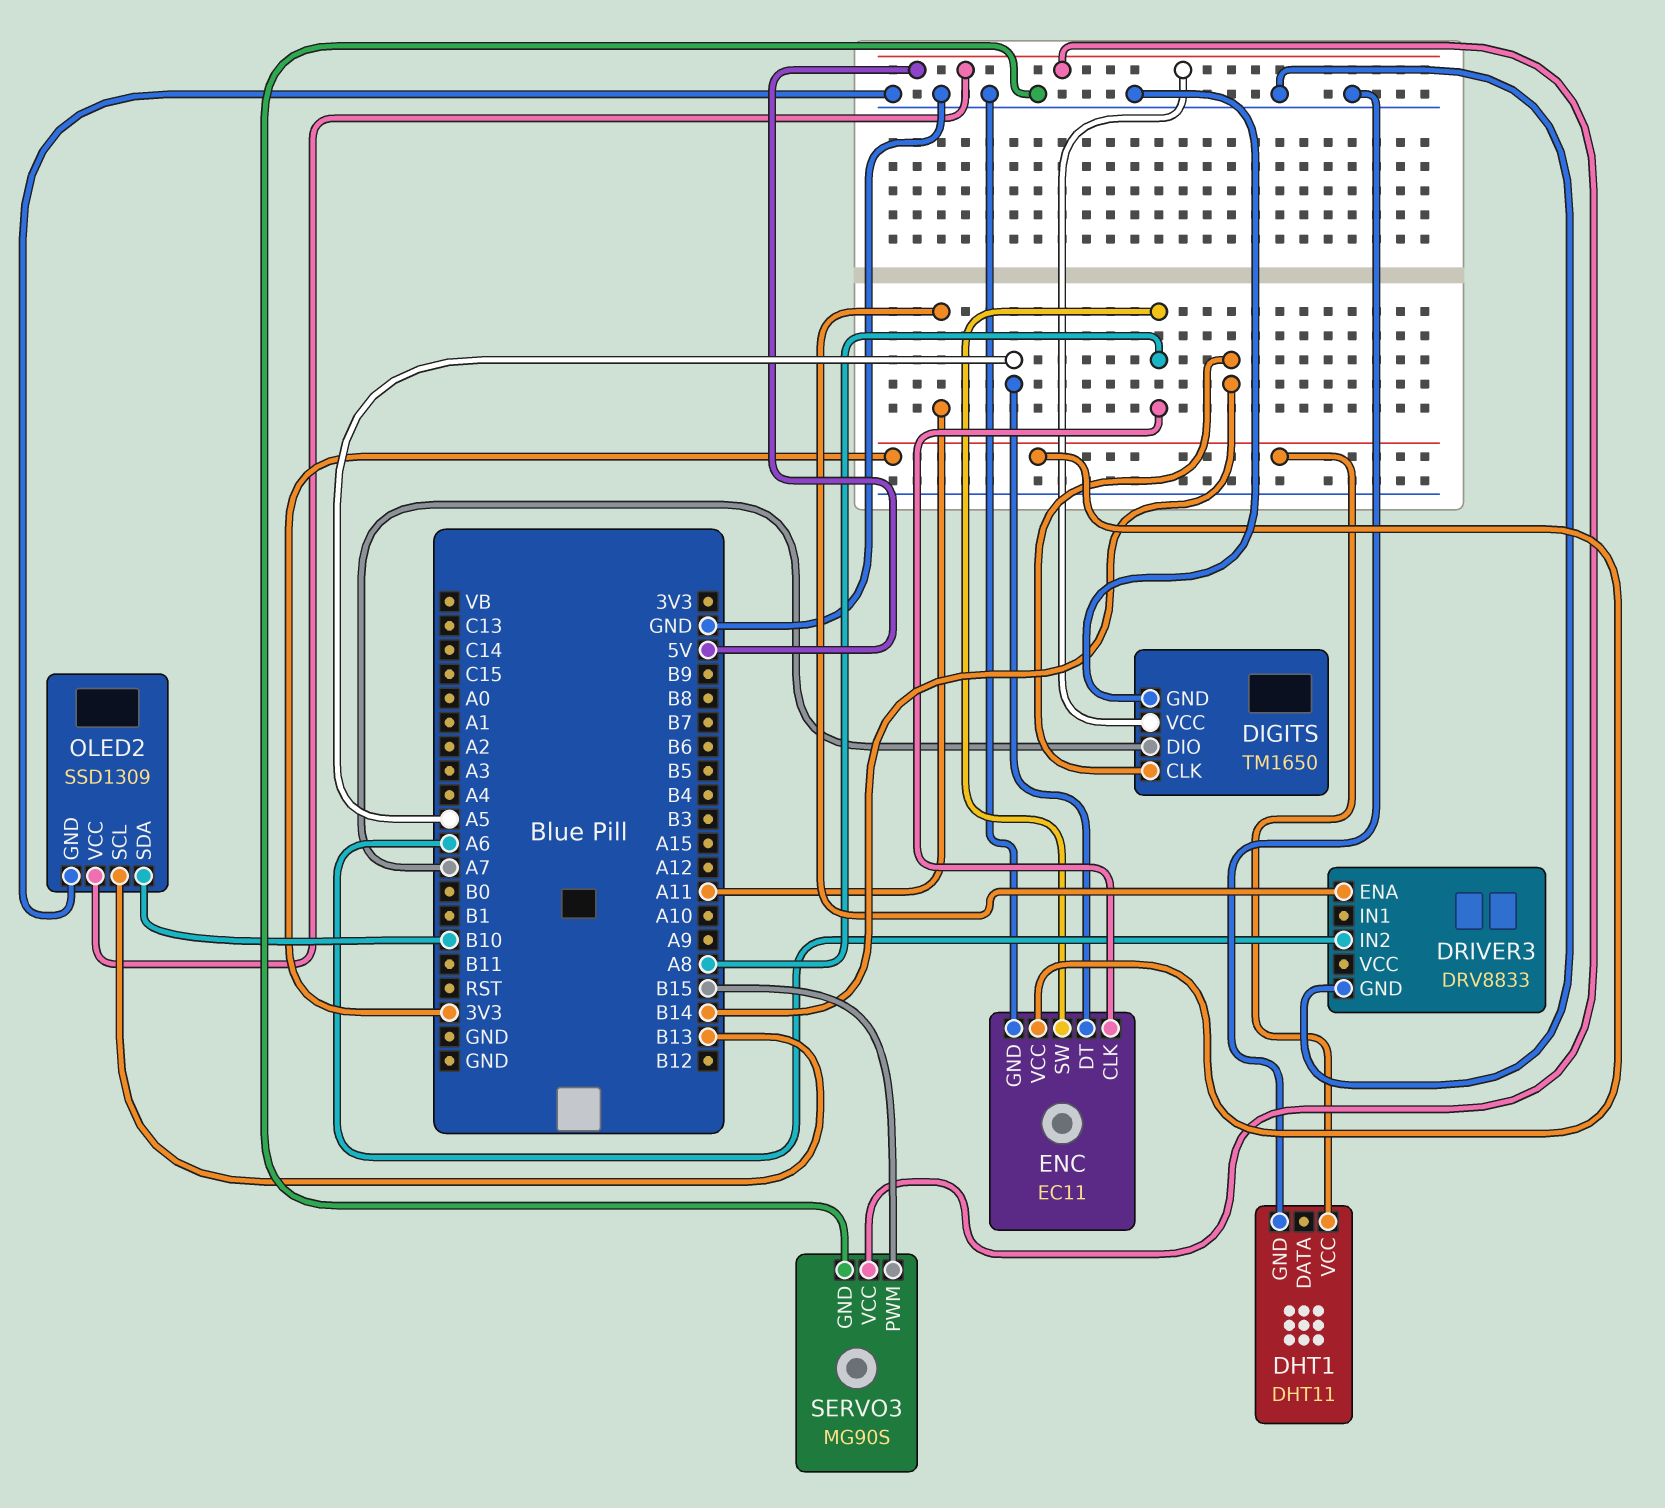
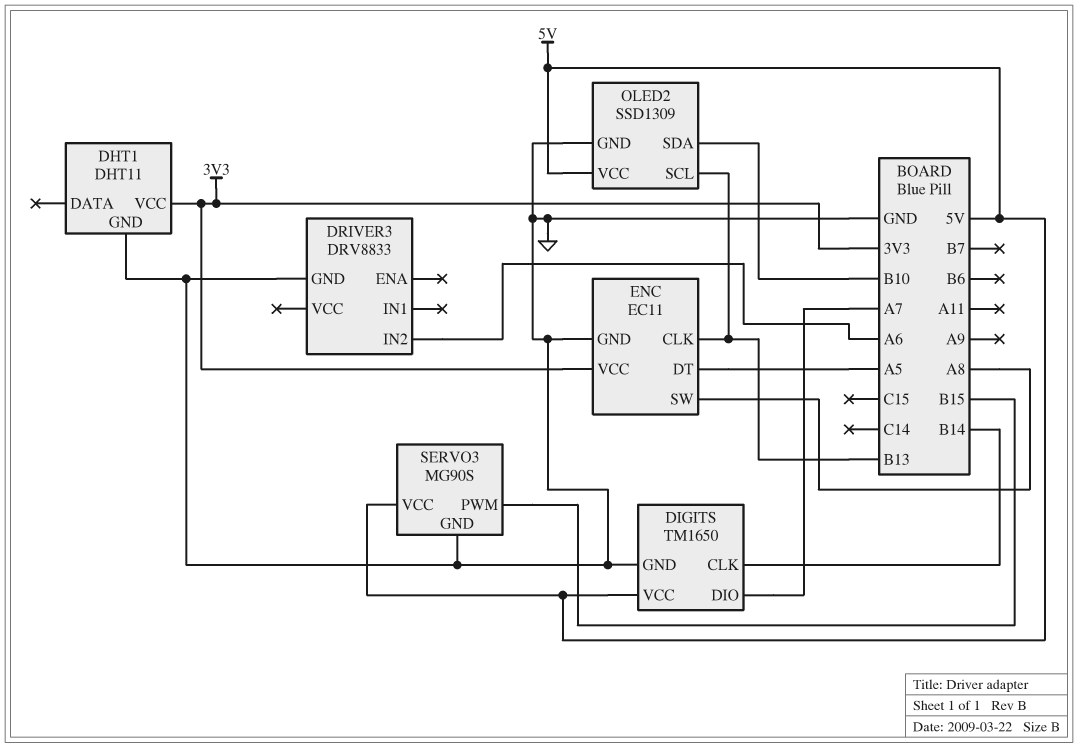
DRIVER3 pin ENA: A11 -> none
ENC pin CLK: A8 -> B13

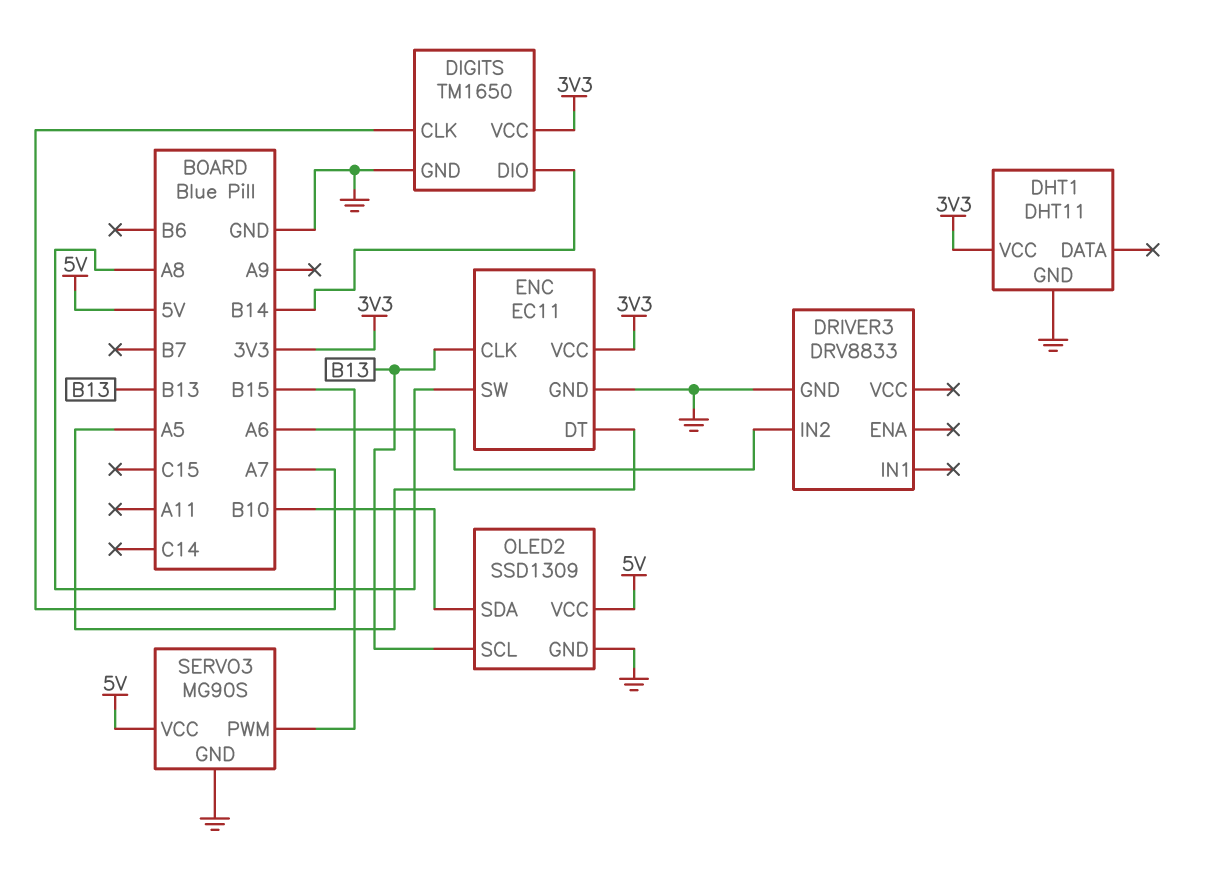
DIGITS pin CLK: B14 -> A7
DIGITS pin DIO: A7 -> B14
DIGITS pin VCC: 5V -> 3V3

